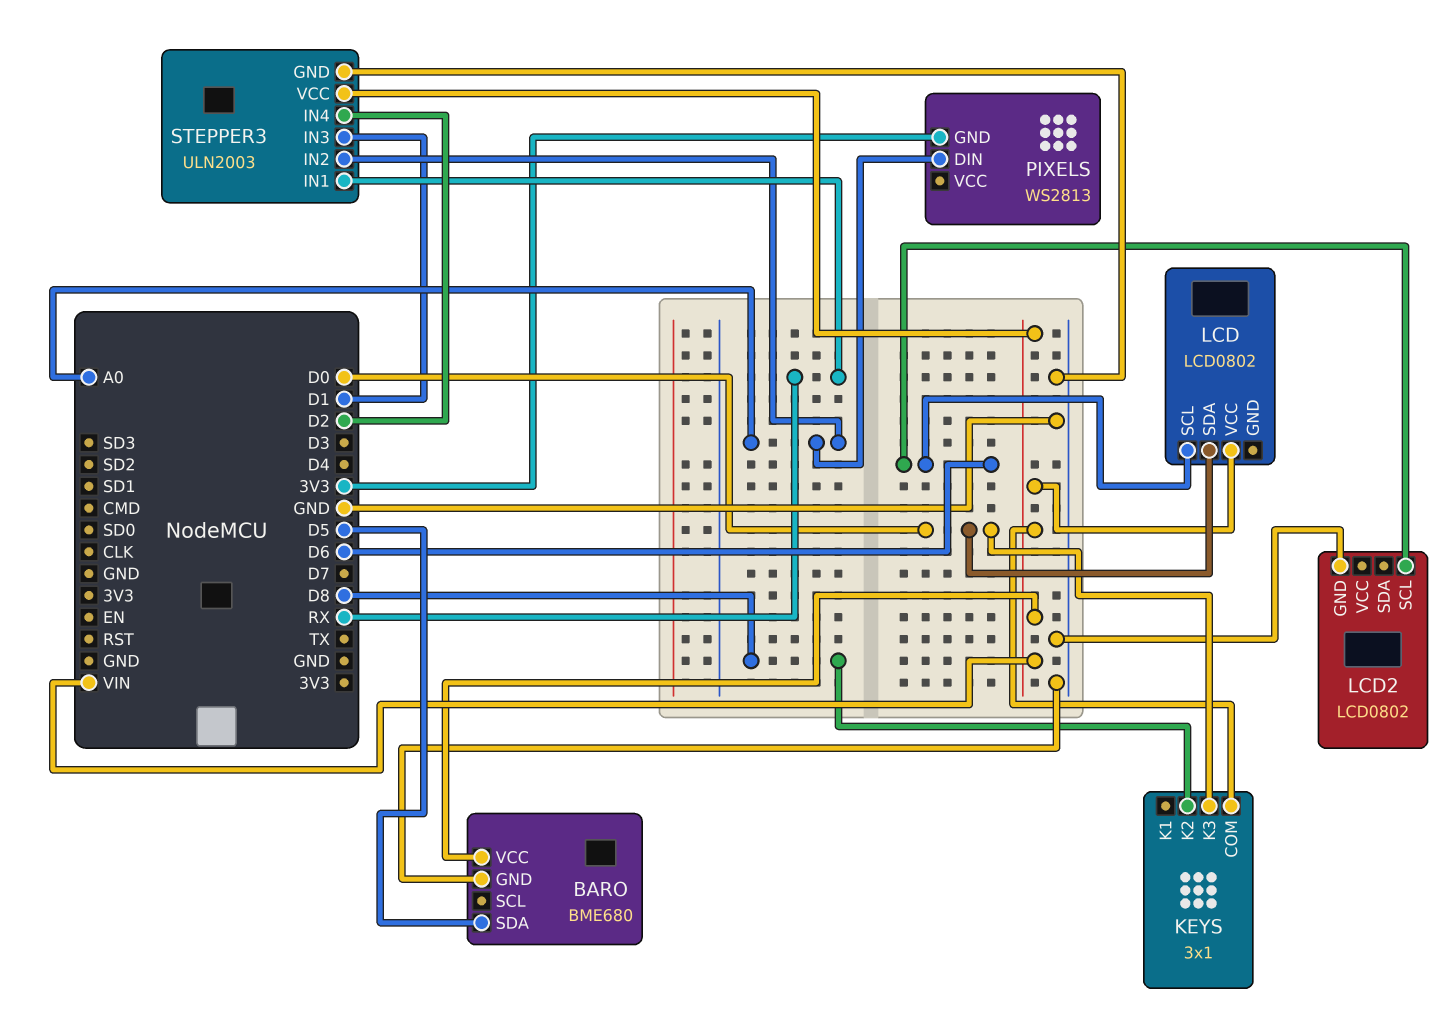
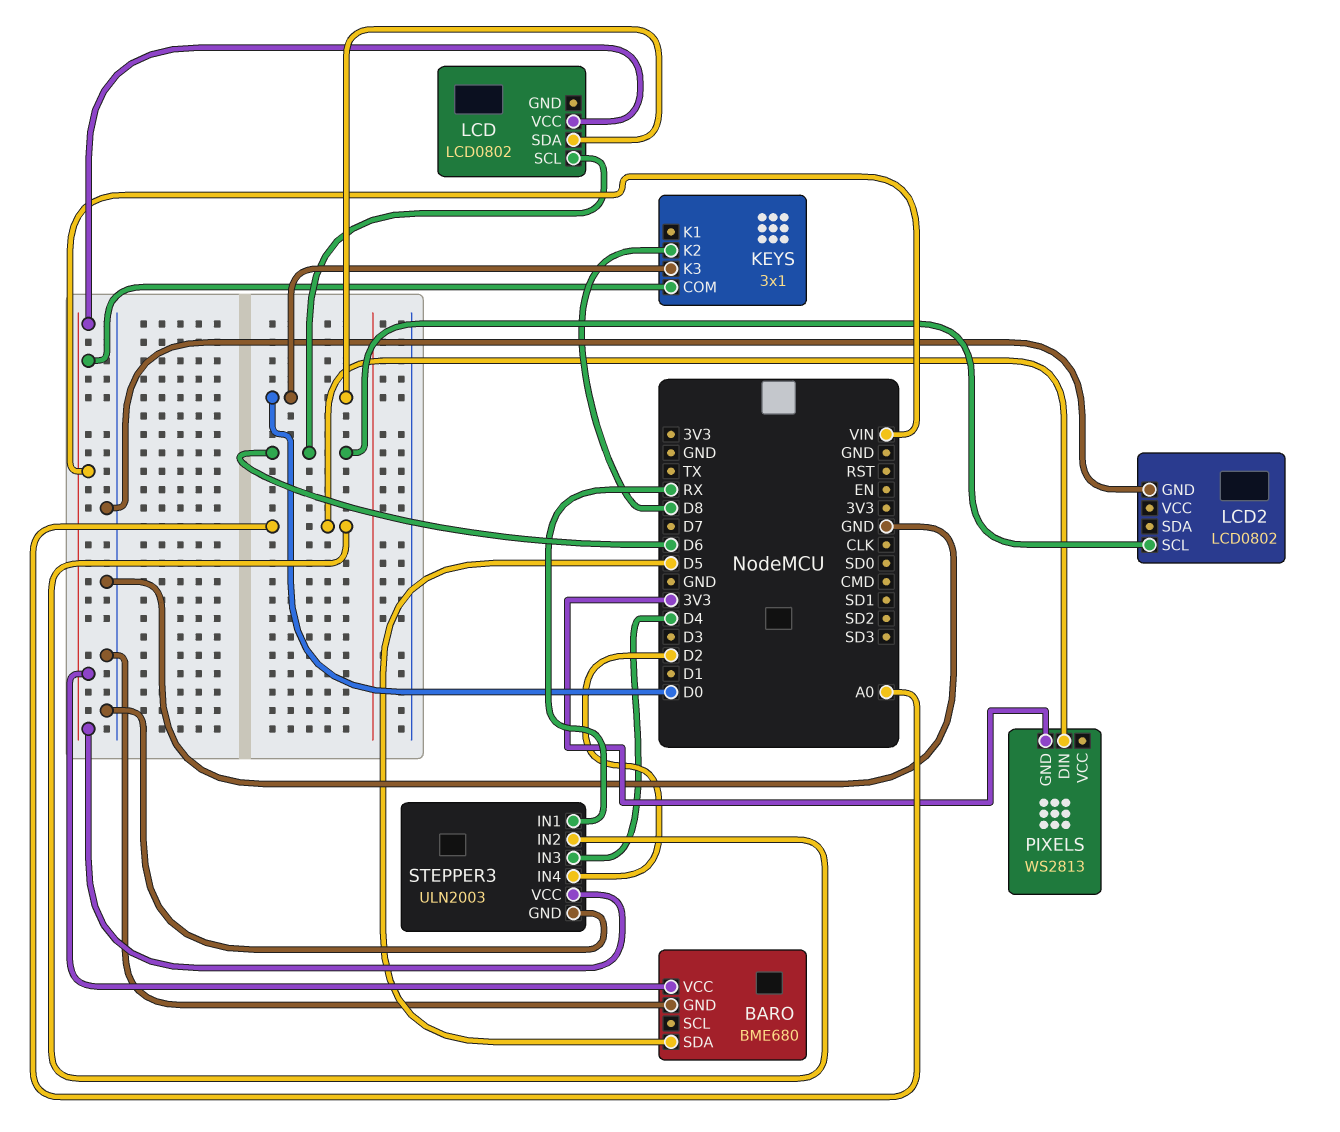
STEPPER3 pin IN3: D1 -> D4

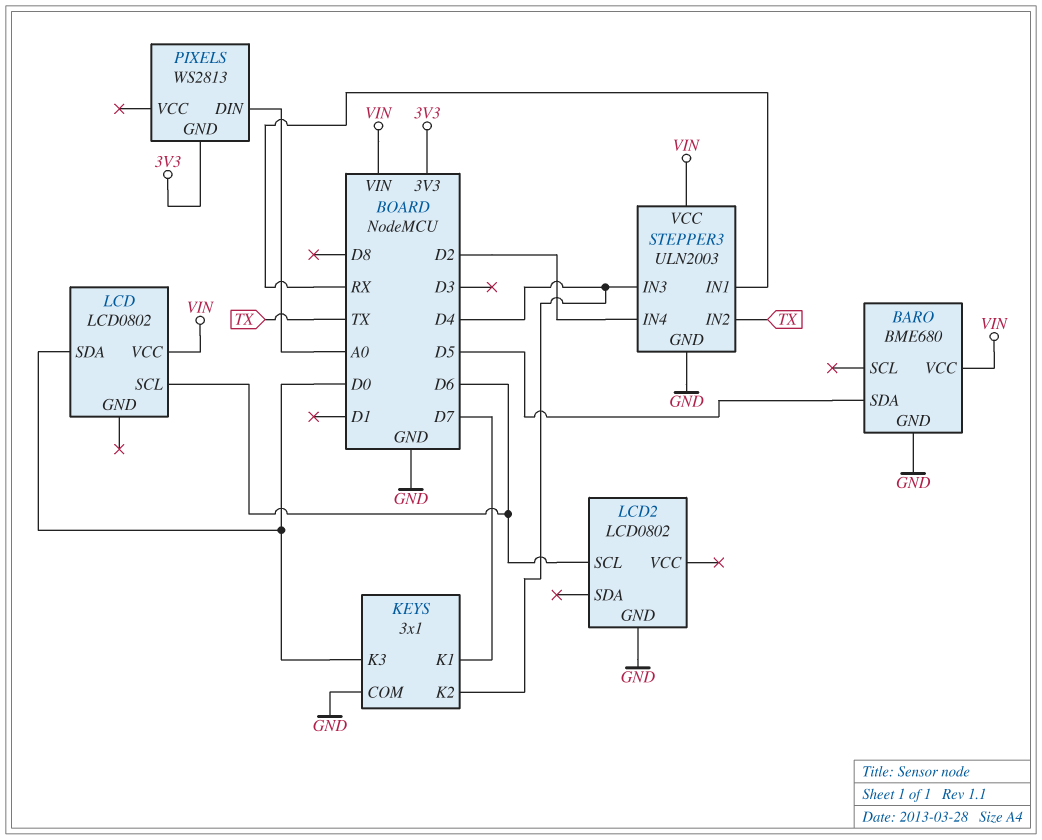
KEYS pin COM: VIN -> GND
KEYS pin K1: none -> D7
KEYS pin K2: D8 -> D4
STEPPER3 pin IN2: A0 -> TX

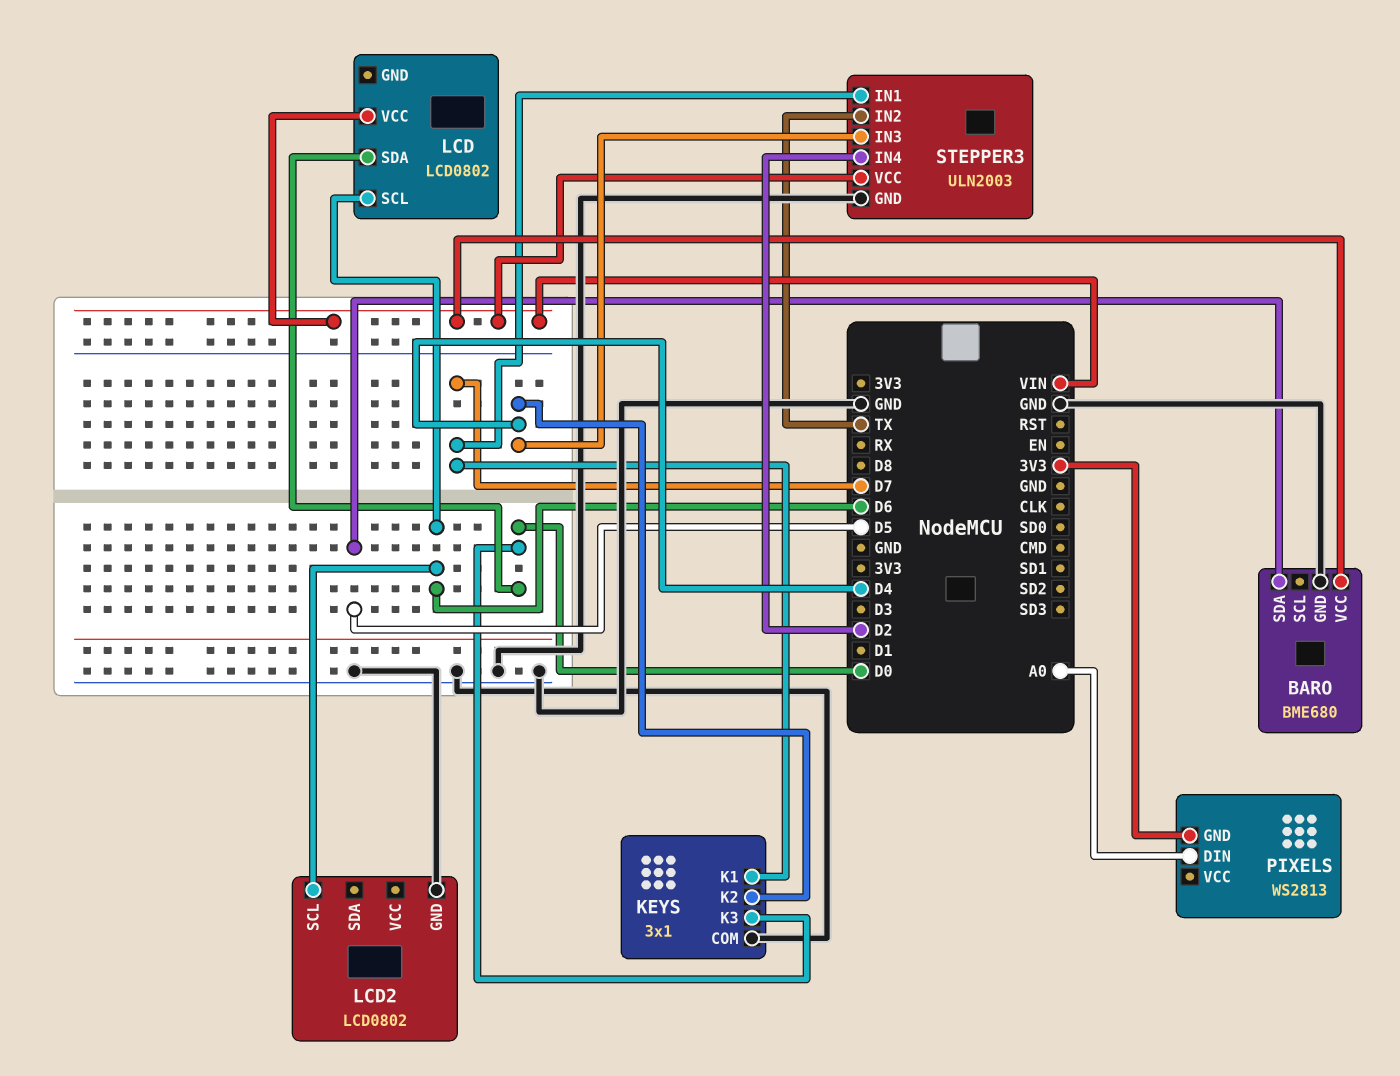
STEPPER3 pin IN1: RX -> D7

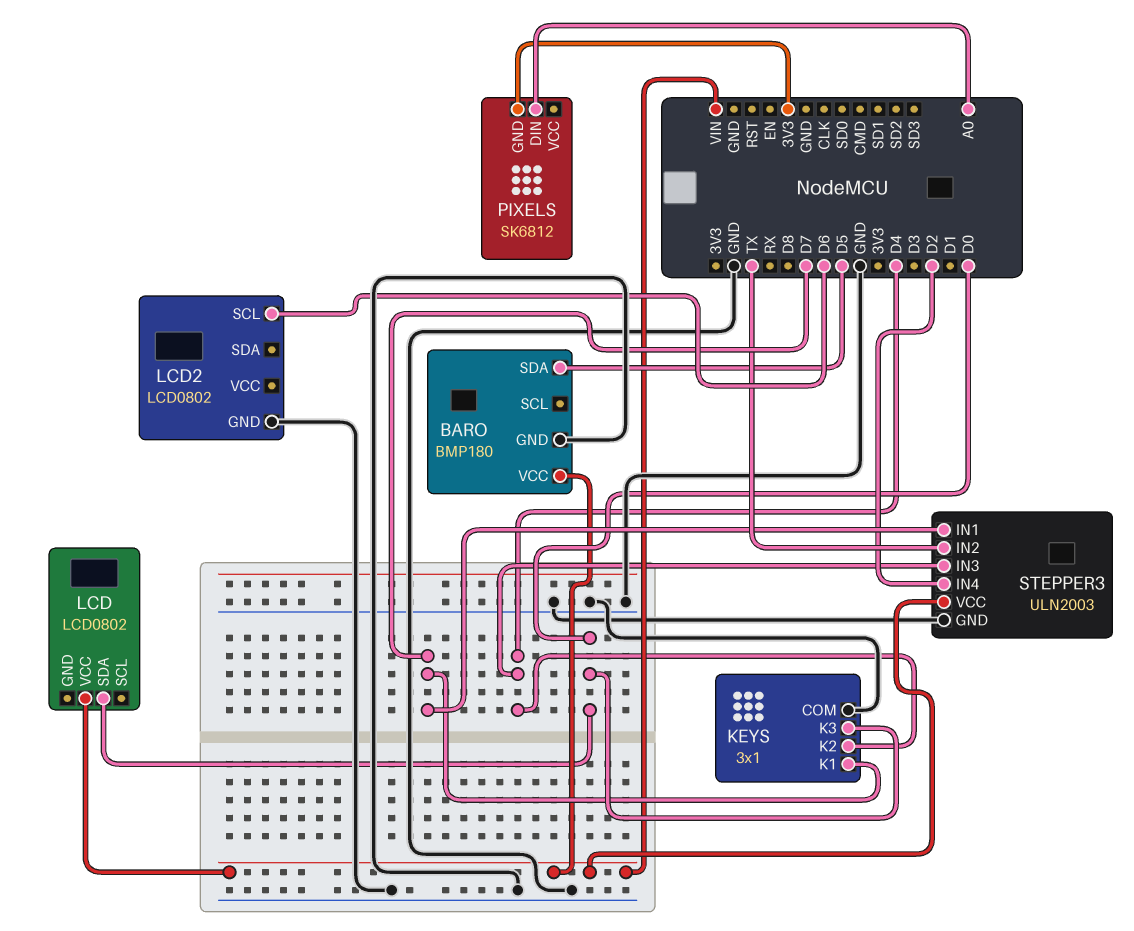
BARO: BME680 -> BMP180
LCD pin SCL: D6 -> none
PIXELS: WS2813 -> SK6812

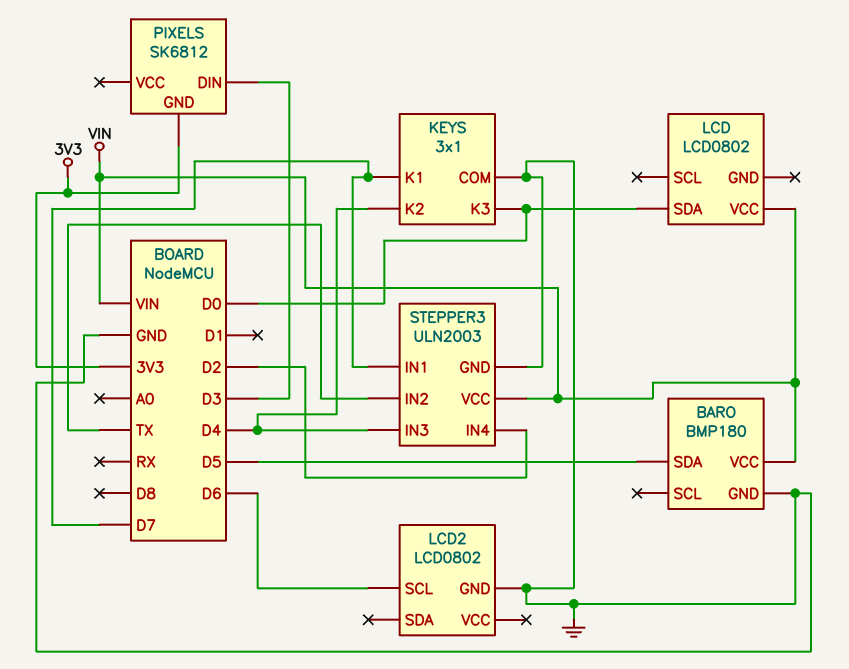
PIXELS pin DIN: A0 -> D3

